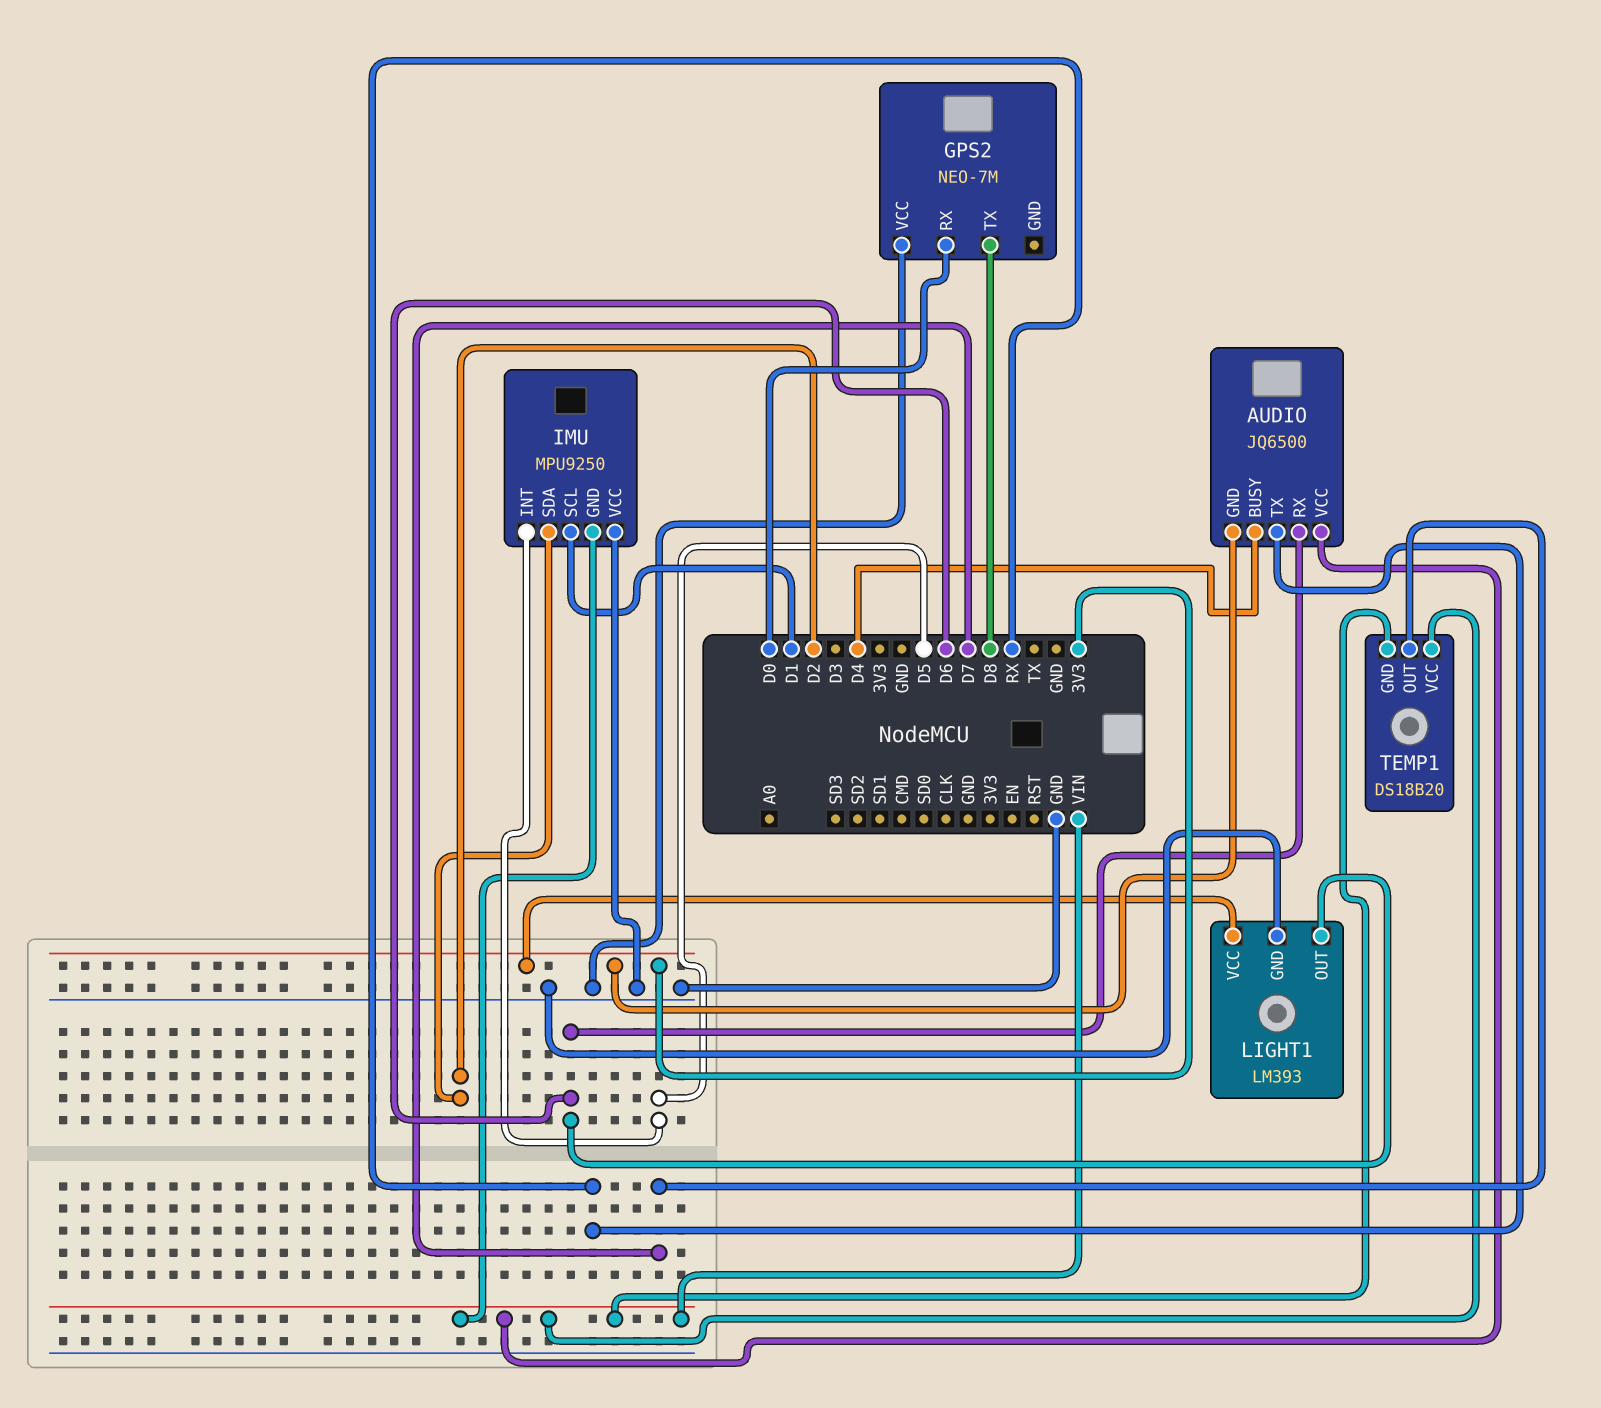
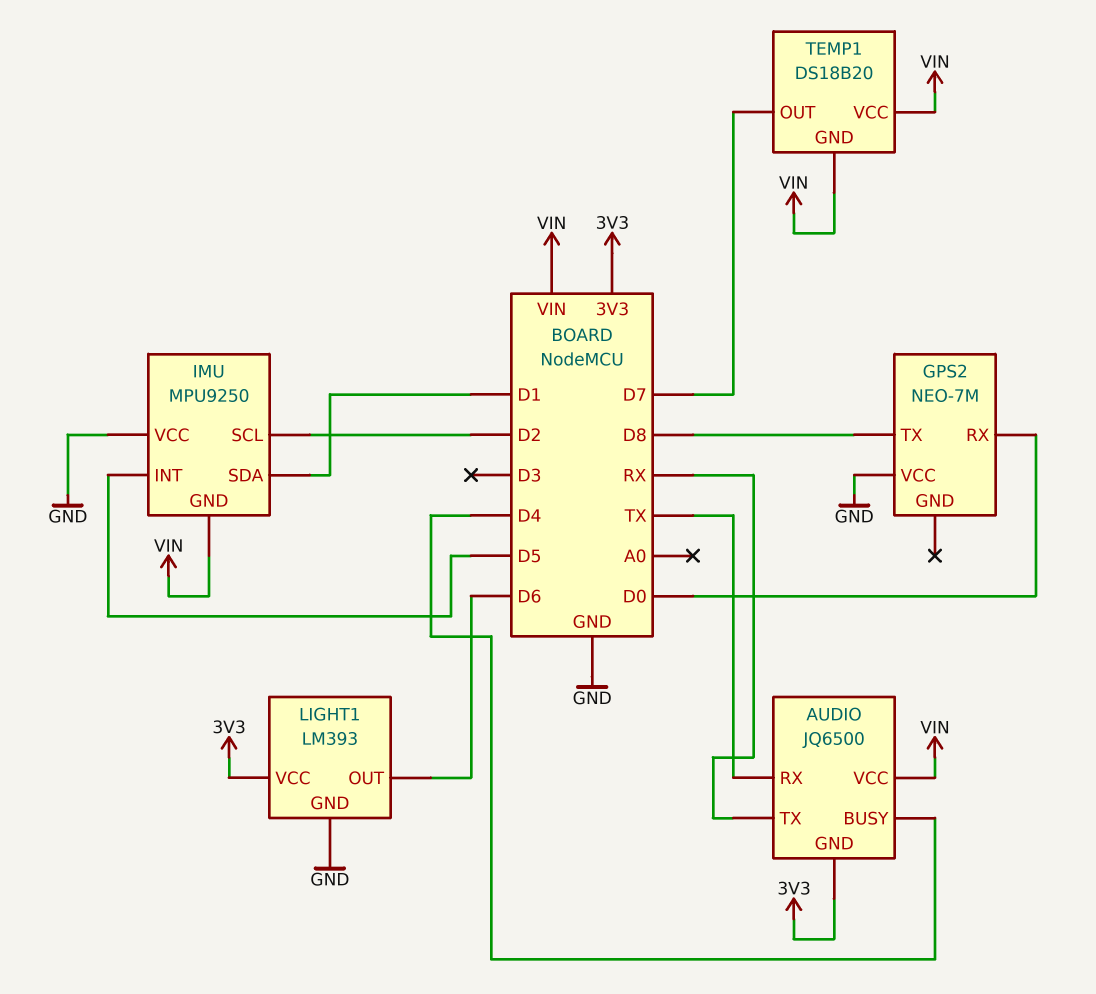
AUDIO pin RX: D6 -> TX
IMU pin SCL: D1 -> D2
IMU pin SDA: D2 -> D1

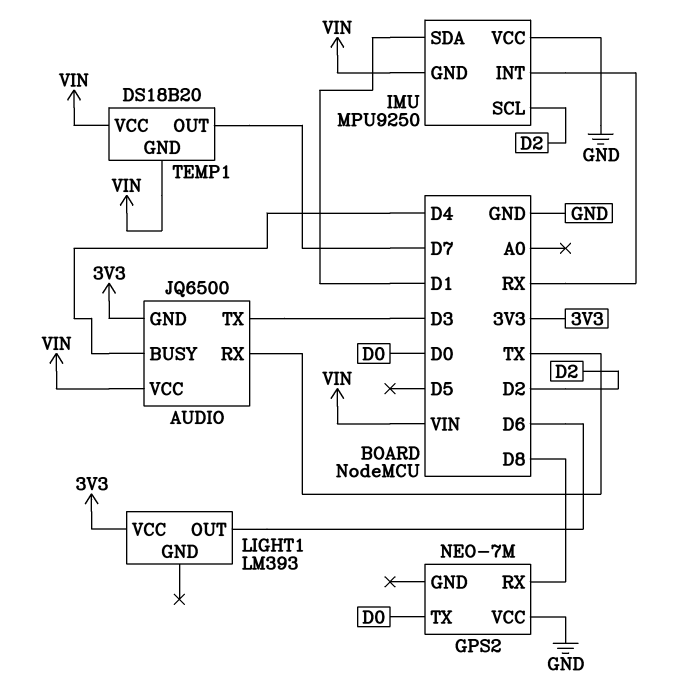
AUDIO pin TX: RX -> D3
GPS2 pin RX: D0 -> D8
GPS2 pin TX: D8 -> D0
IMU pin INT: D5 -> RX
LIGHT1 pin GND: GND -> none

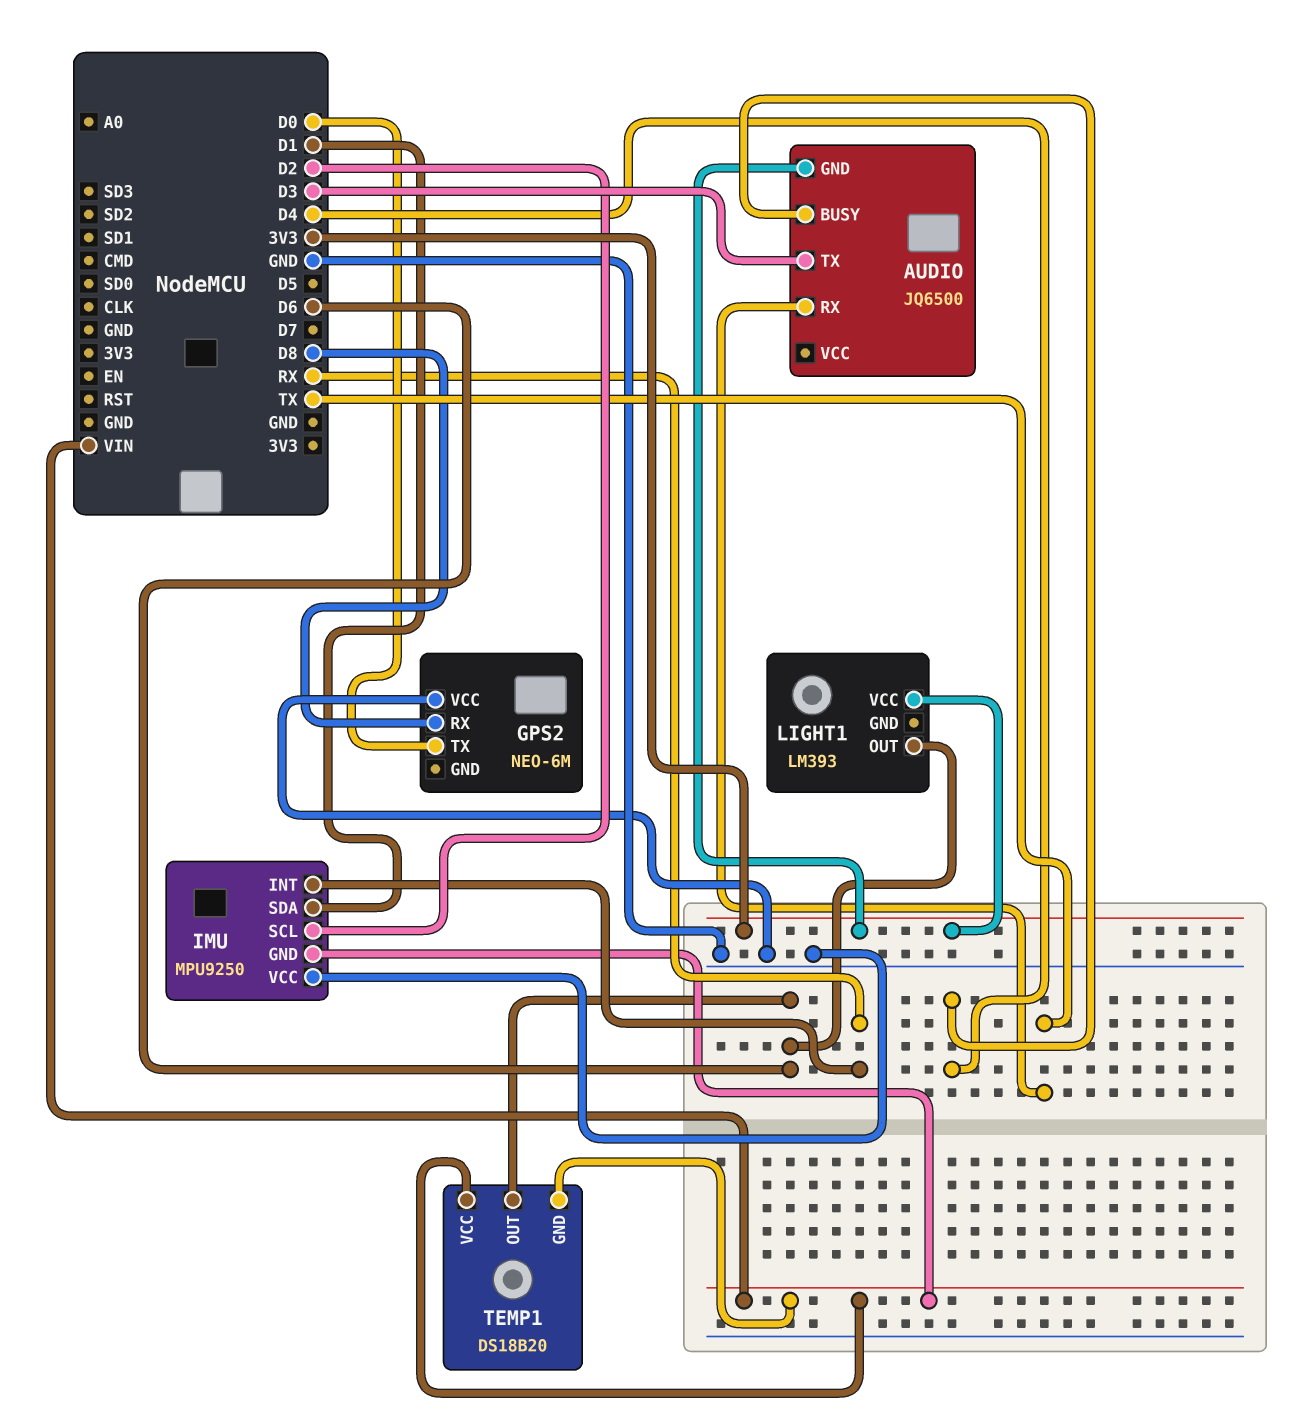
AUDIO pin VCC: VIN -> none
GPS2: NEO-7M -> NEO-6M
TEMP1 pin OUT: D7 -> D6

